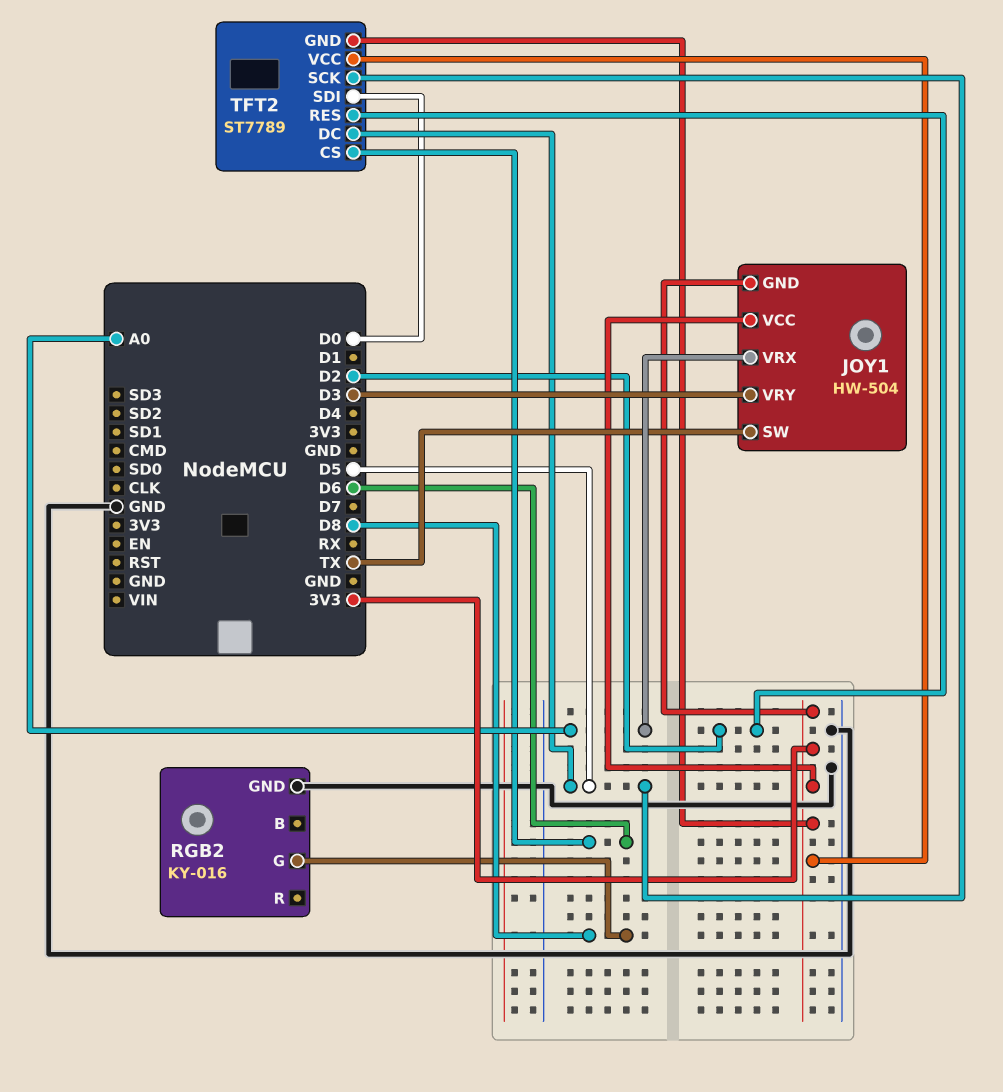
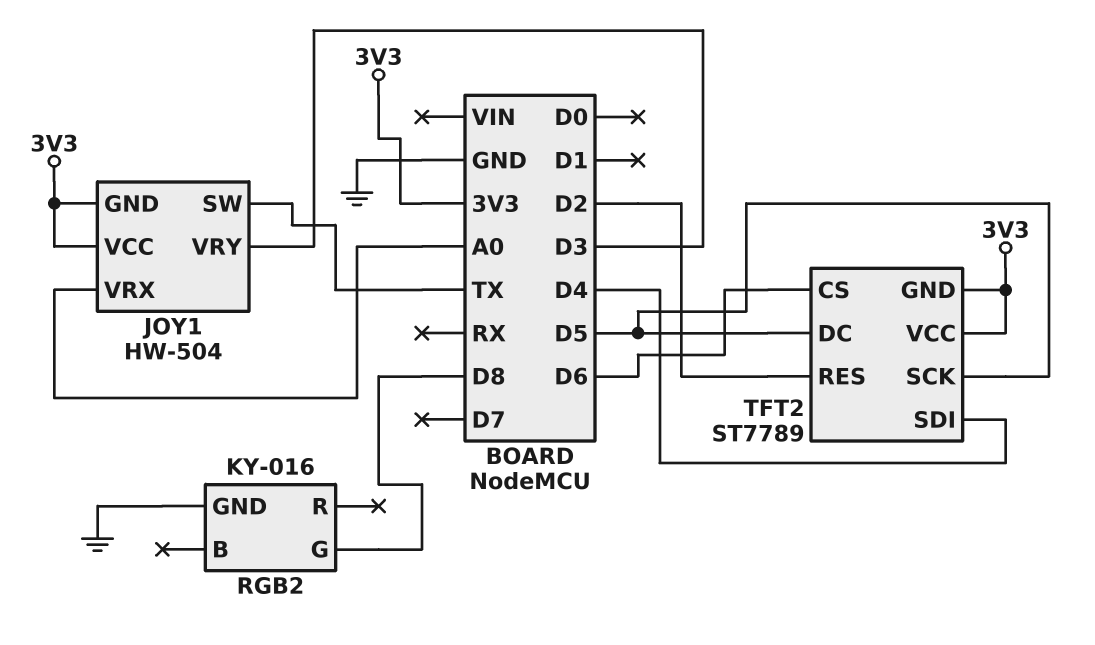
TFT2 pin SDI: D0 -> D4

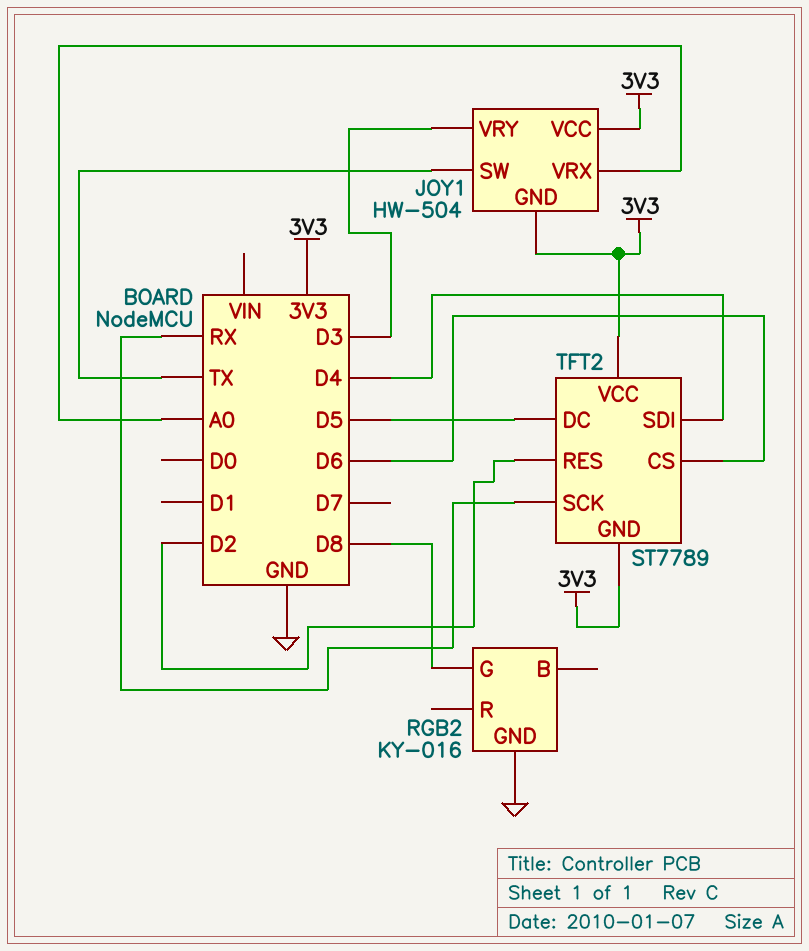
TFT2 pin SCK: D5 -> RX

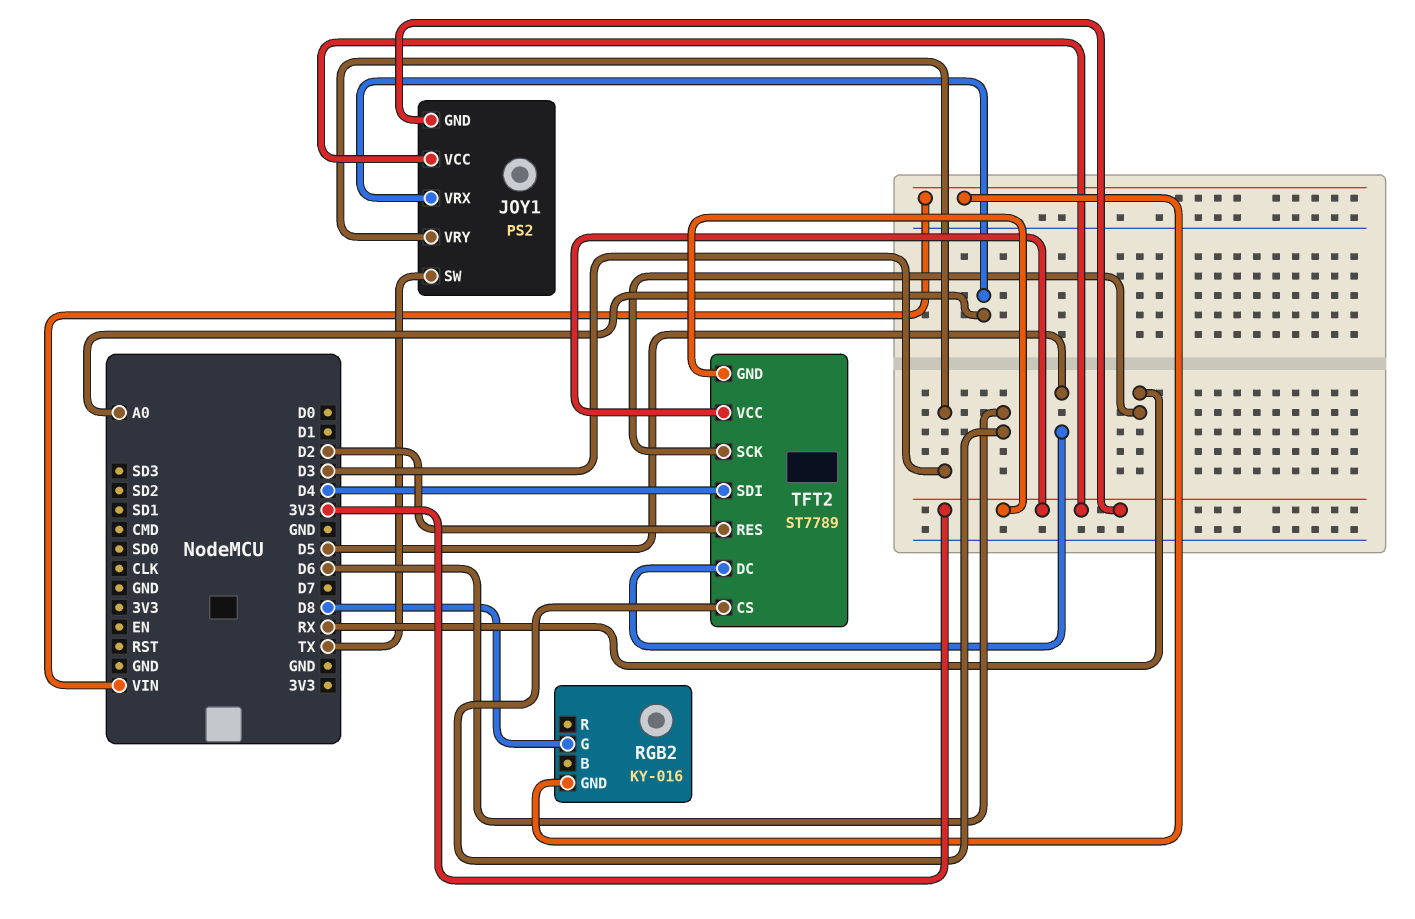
JOY1: HW-504 -> PS2
RGB2 pin GND: GND -> VIN

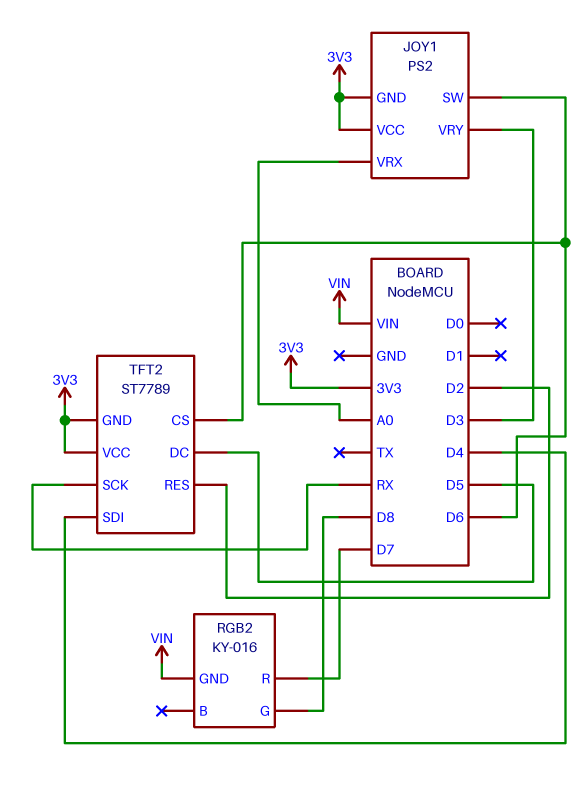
JOY1 pin SW: TX -> D6
RGB2 pin R: none -> D7

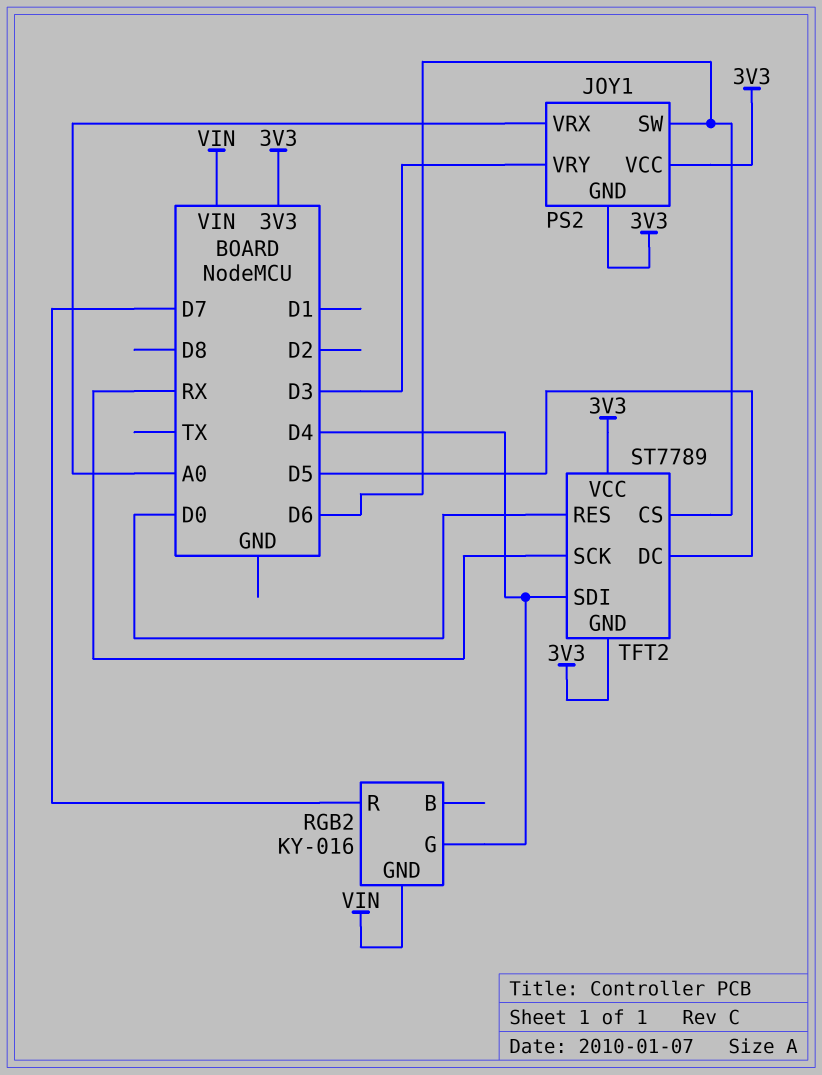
RGB2 pin G: D8 -> D4
TFT2 pin RES: D2 -> D0

